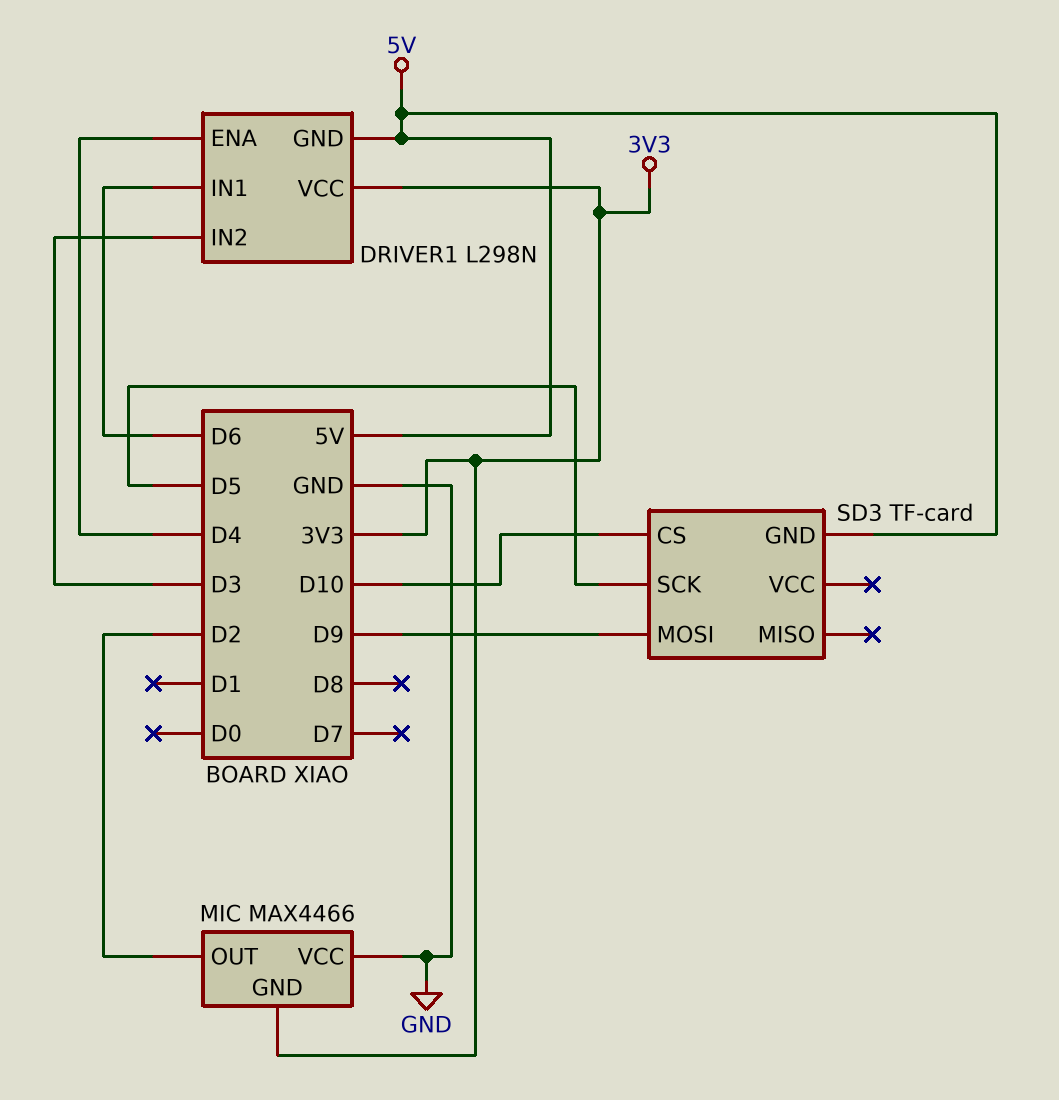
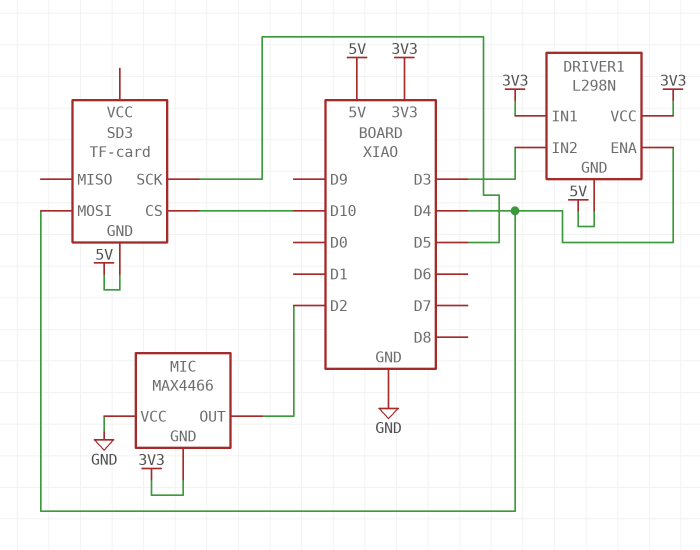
DRIVER1 pin IN1: D6 -> 3V3
SD3 pin MOSI: D9 -> D4

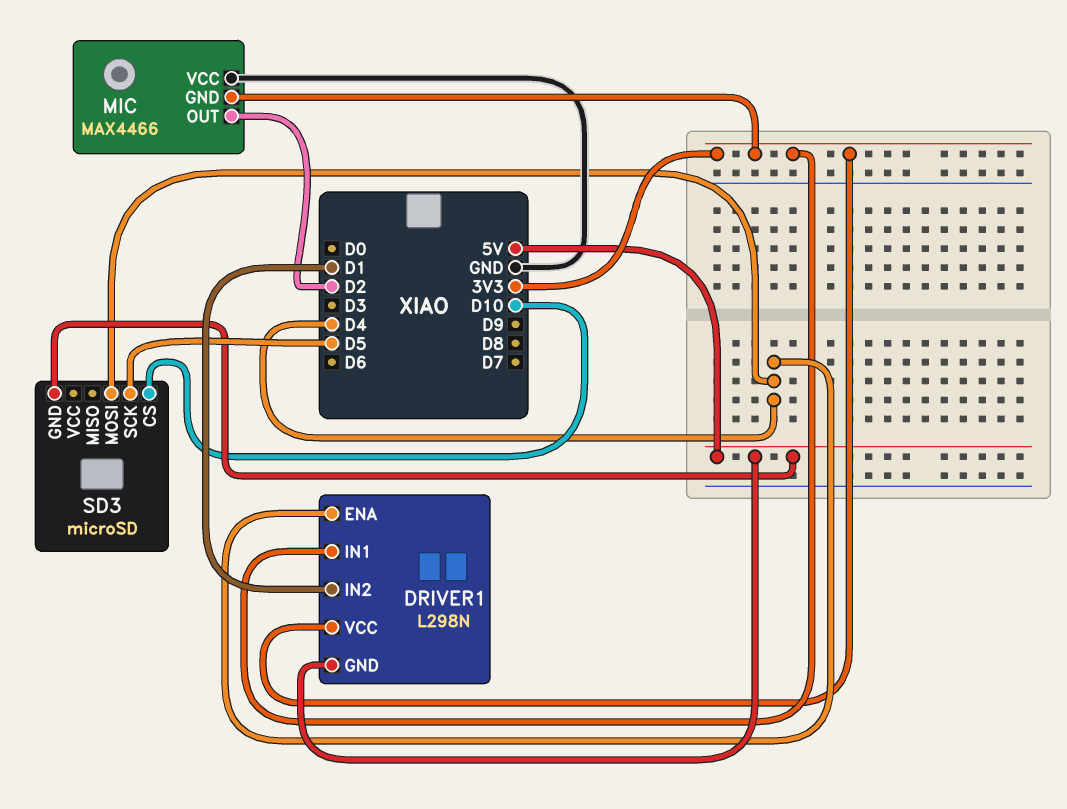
DRIVER1 pin IN2: D3 -> D1
SD3: TF-card -> microSD

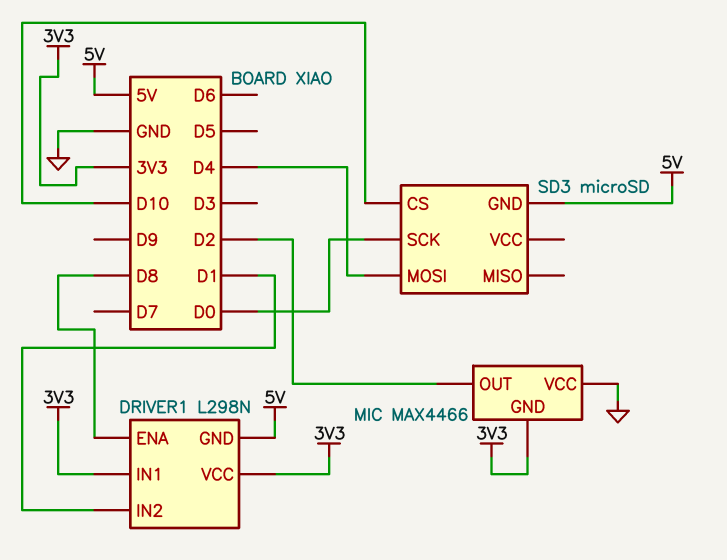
DRIVER1 pin ENA: D4 -> D8
SD3 pin SCK: D5 -> D0

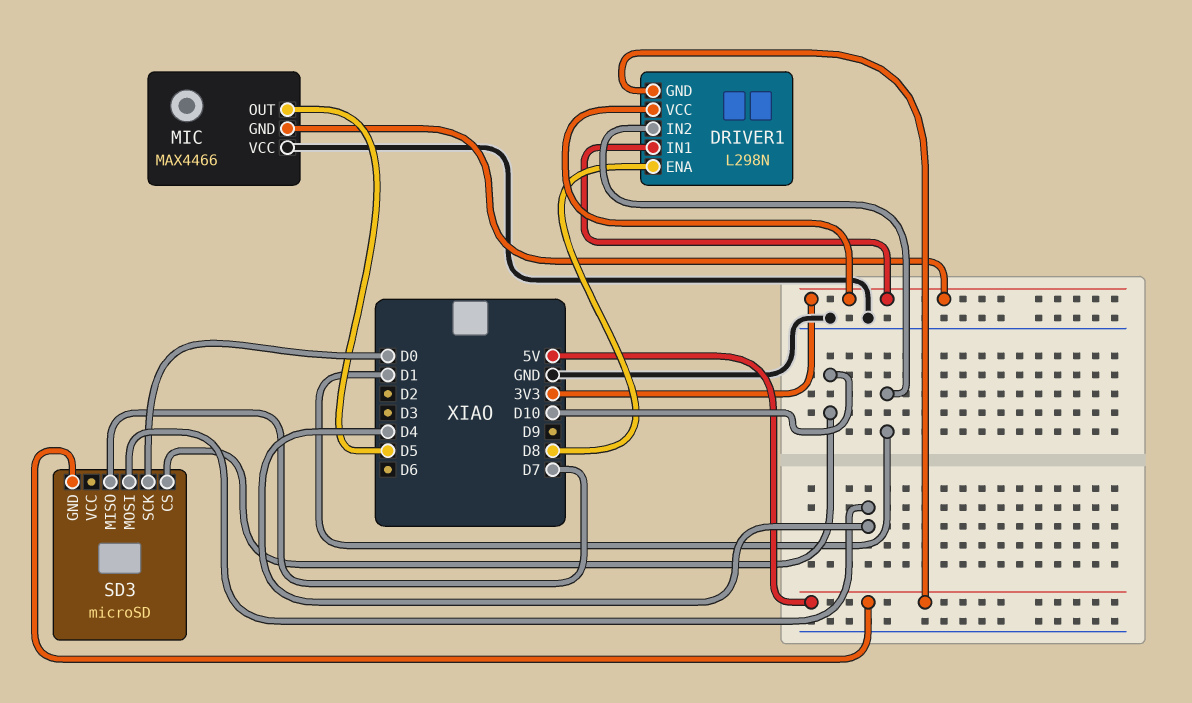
MIC pin OUT: D2 -> D5
SD3 pin MISO: none -> D7

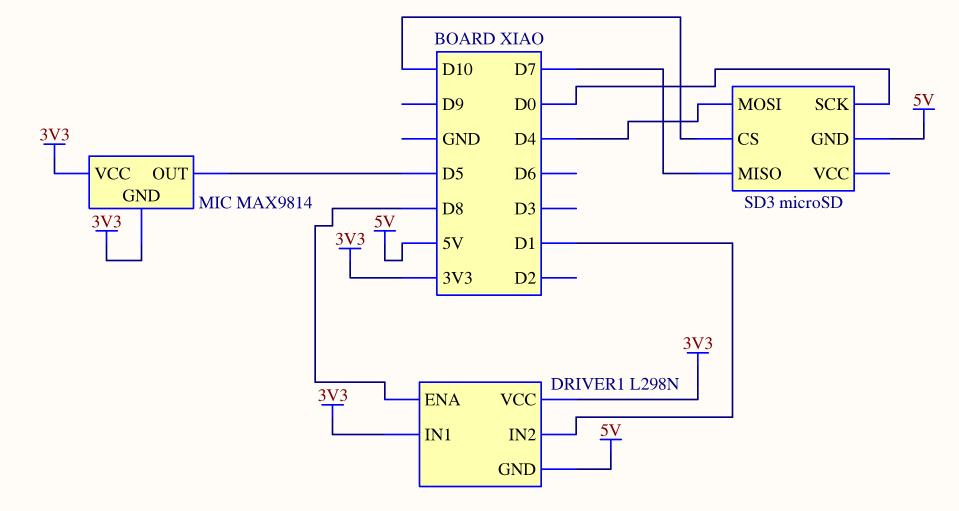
MIC: MAX4466 -> MAX9814
MIC pin VCC: GND -> 3V3

